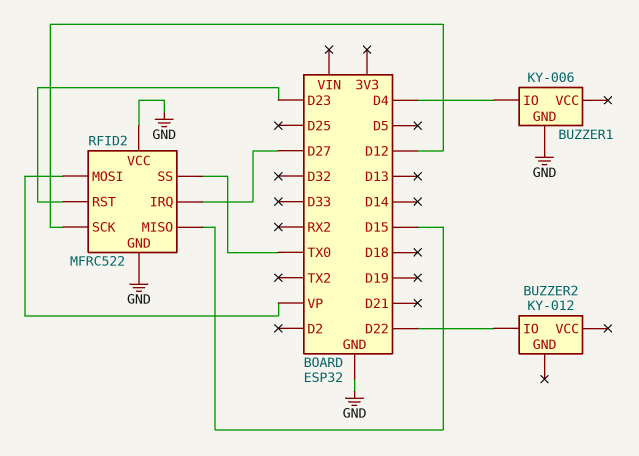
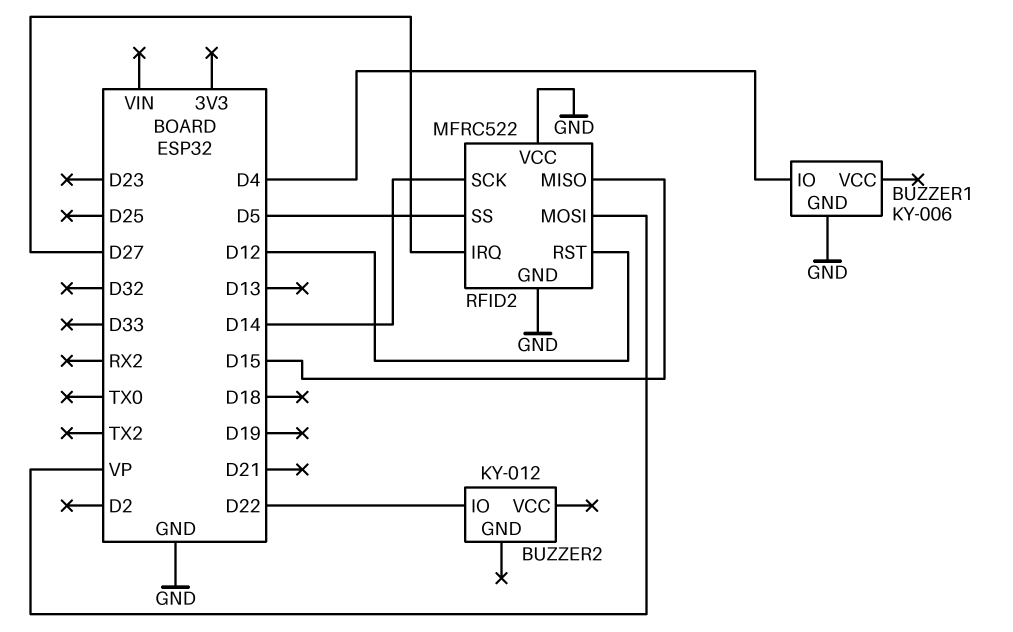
RFID2 pin RST: D23 -> D12
RFID2 pin SCK: D12 -> D14
RFID2 pin SS: TX0 -> D5

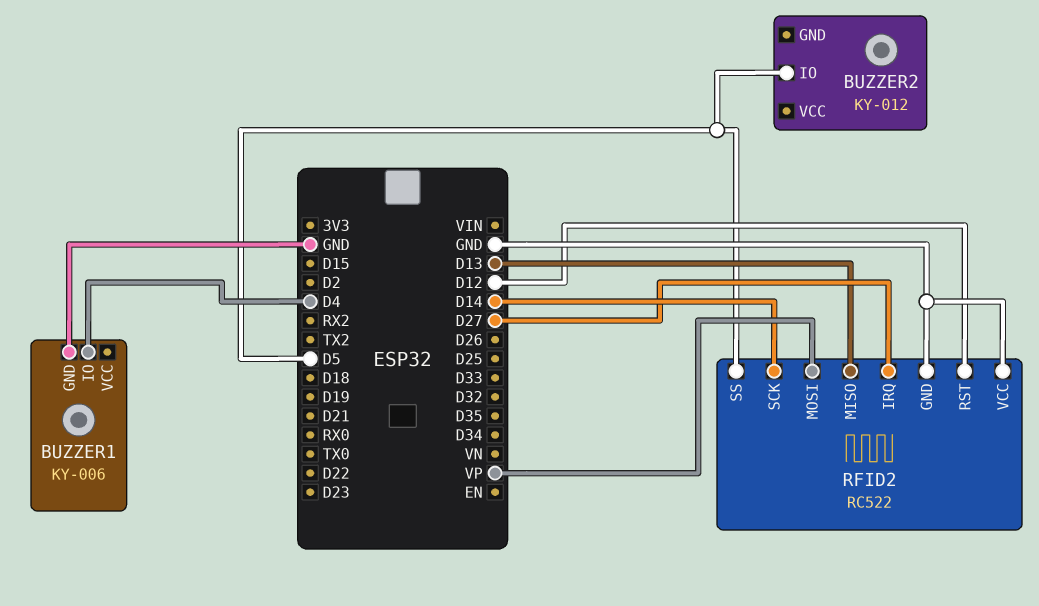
BUZZER2 pin IO: D22 -> D5
RFID2: MFRC522 -> RC522
RFID2 pin MISO: D15 -> D13

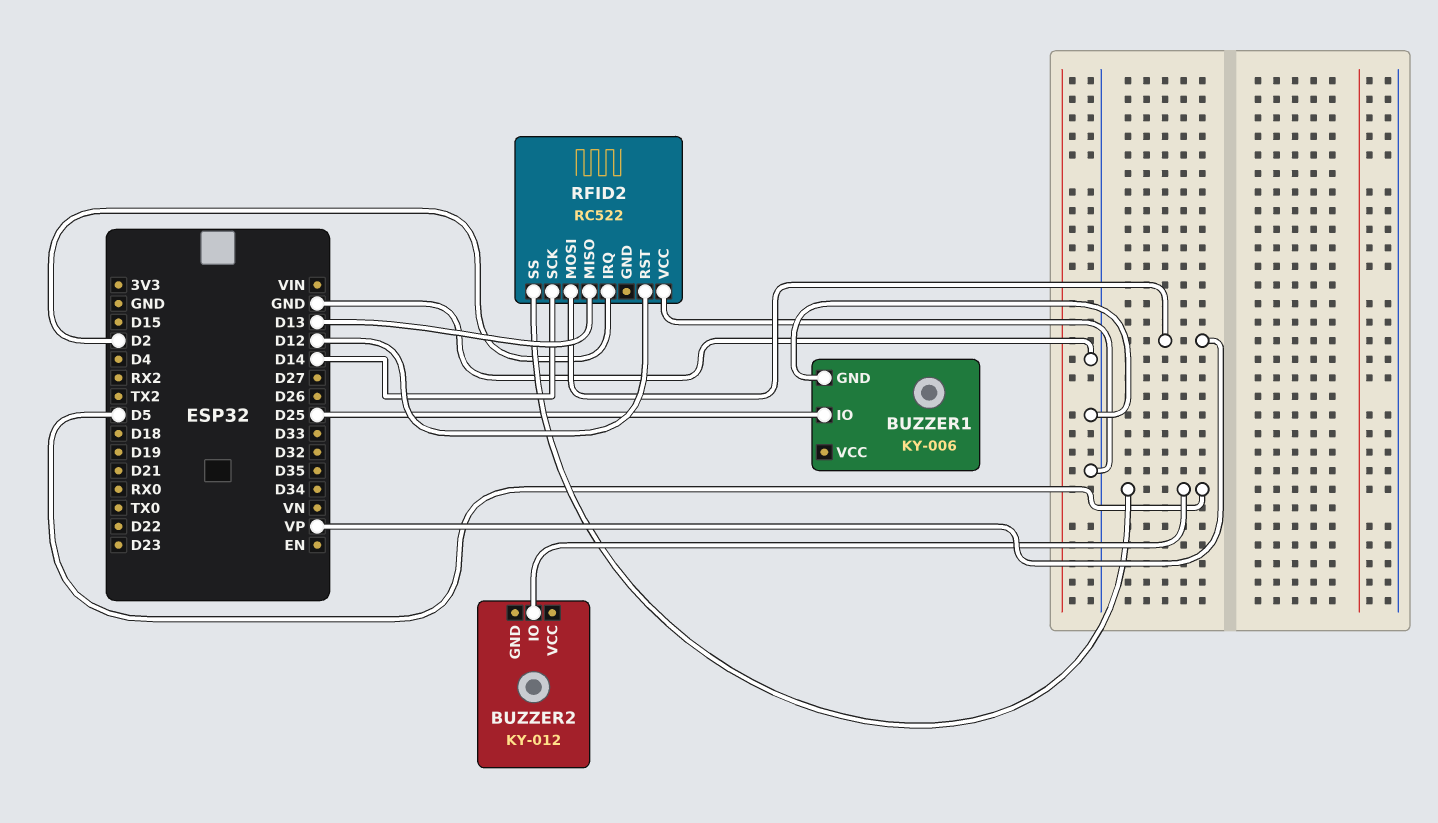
BUZZER1 pin IO: D4 -> D25
RFID2 pin GND: GND -> none
RFID2 pin IRQ: D27 -> D2

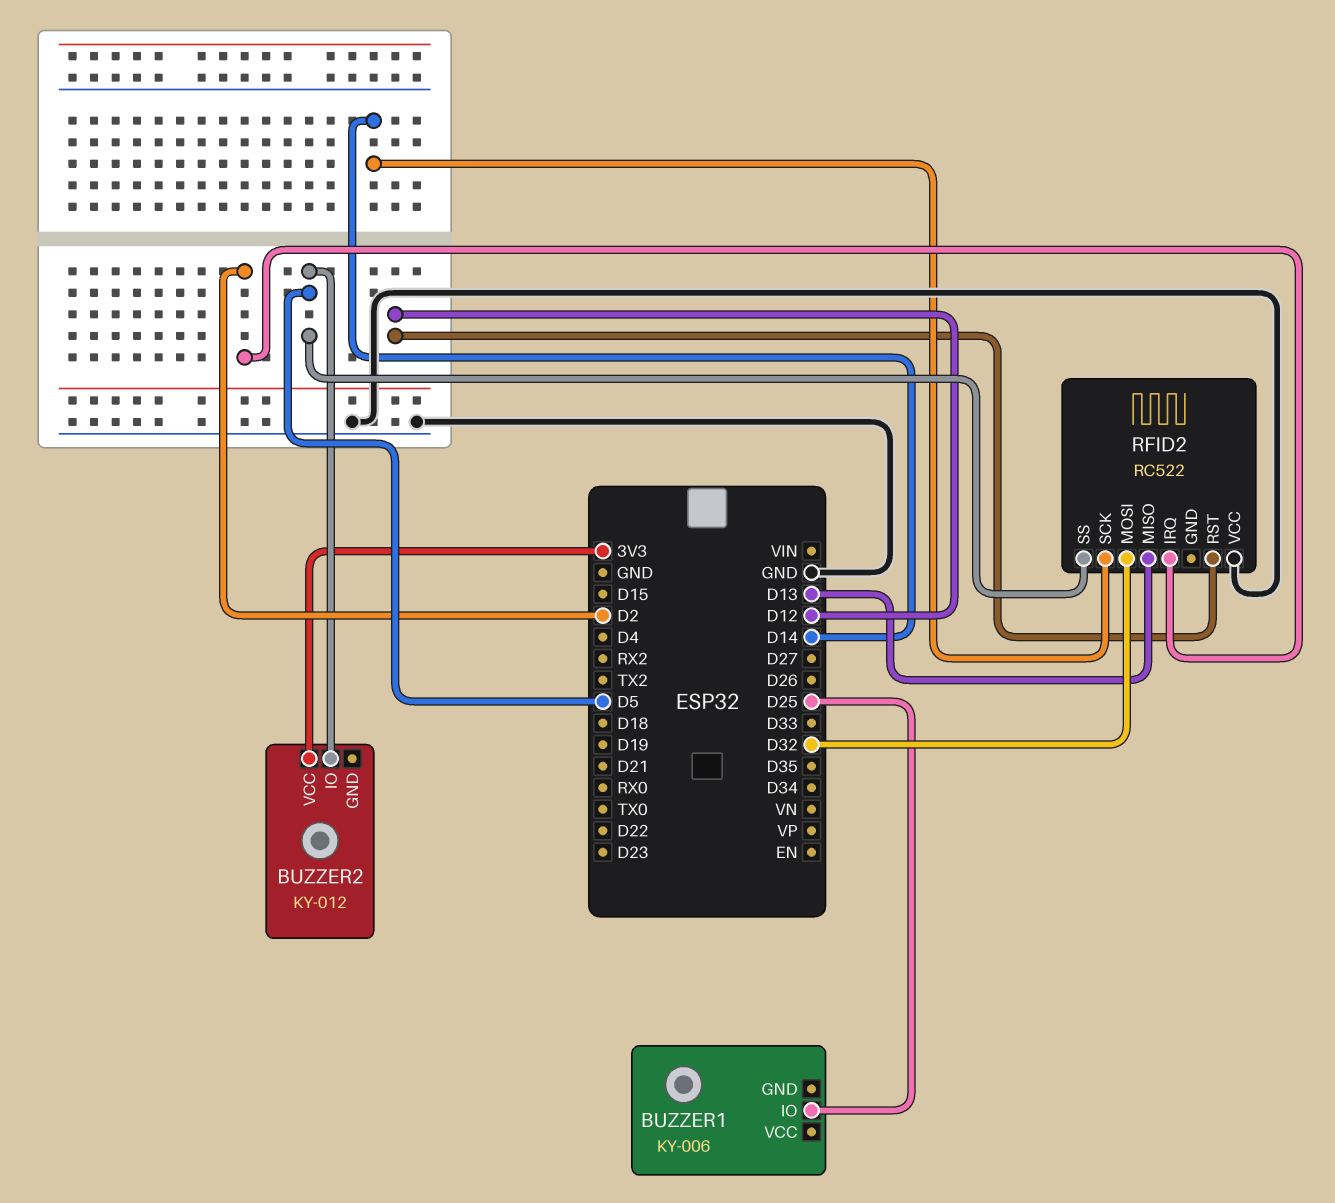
BUZZER1 pin GND: GND -> none
BUZZER2 pin VCC: none -> 3V3
RFID2 pin MOSI: VP -> D32

